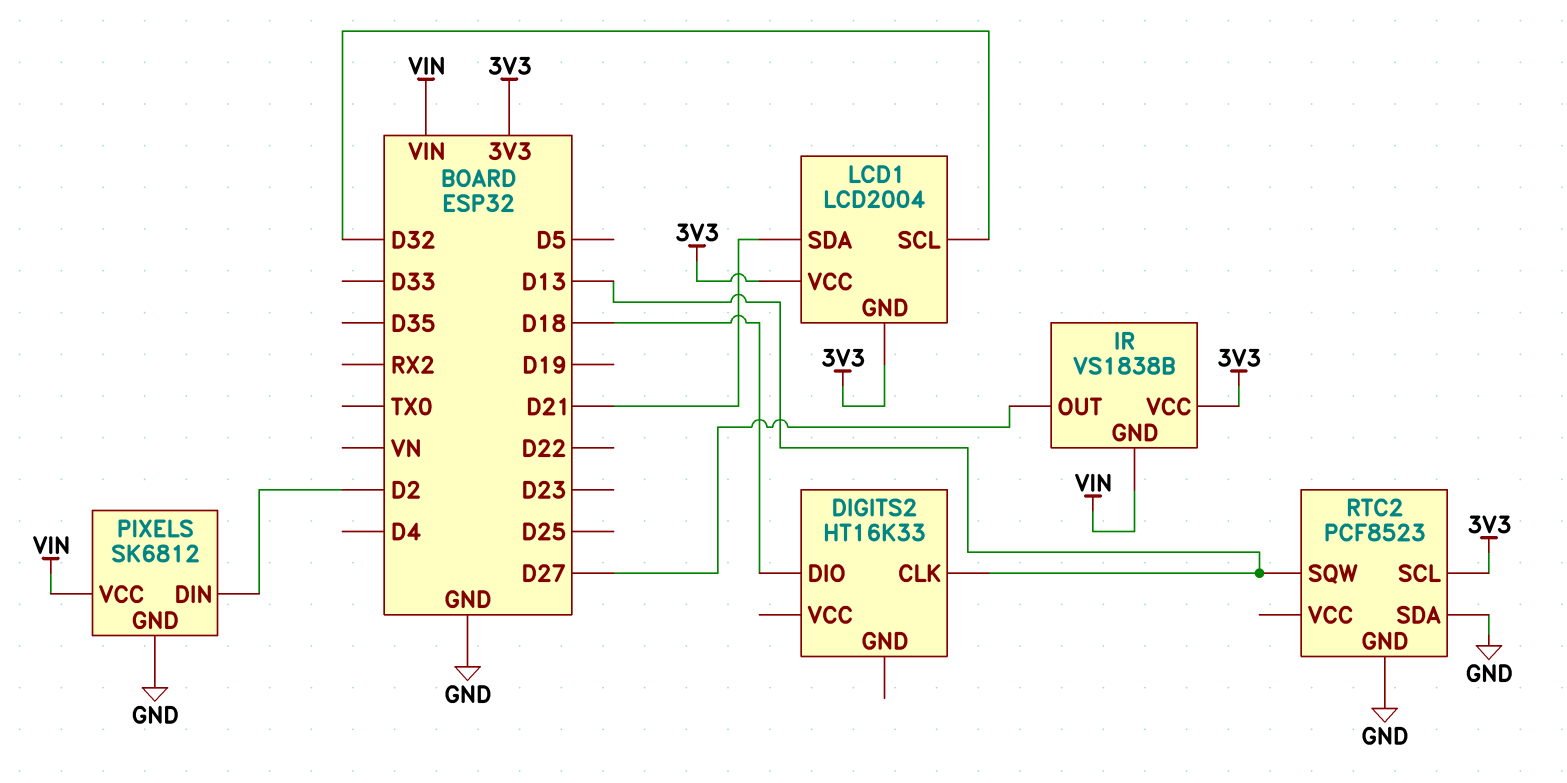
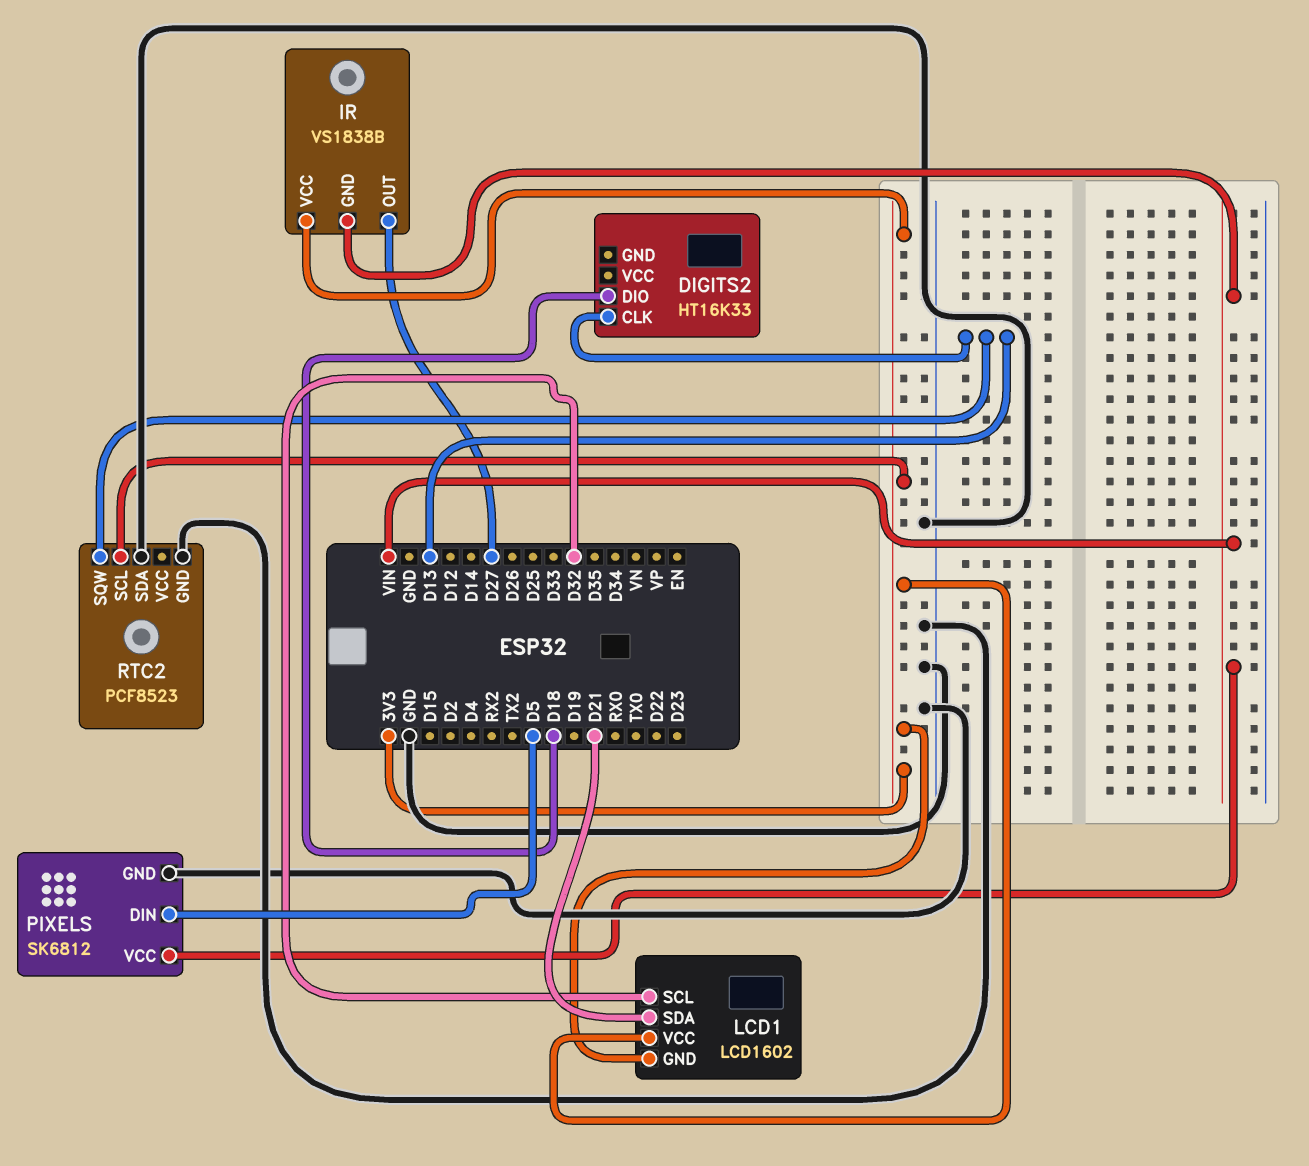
LCD1: LCD2004 -> LCD1602
PIXELS pin DIN: D2 -> D5

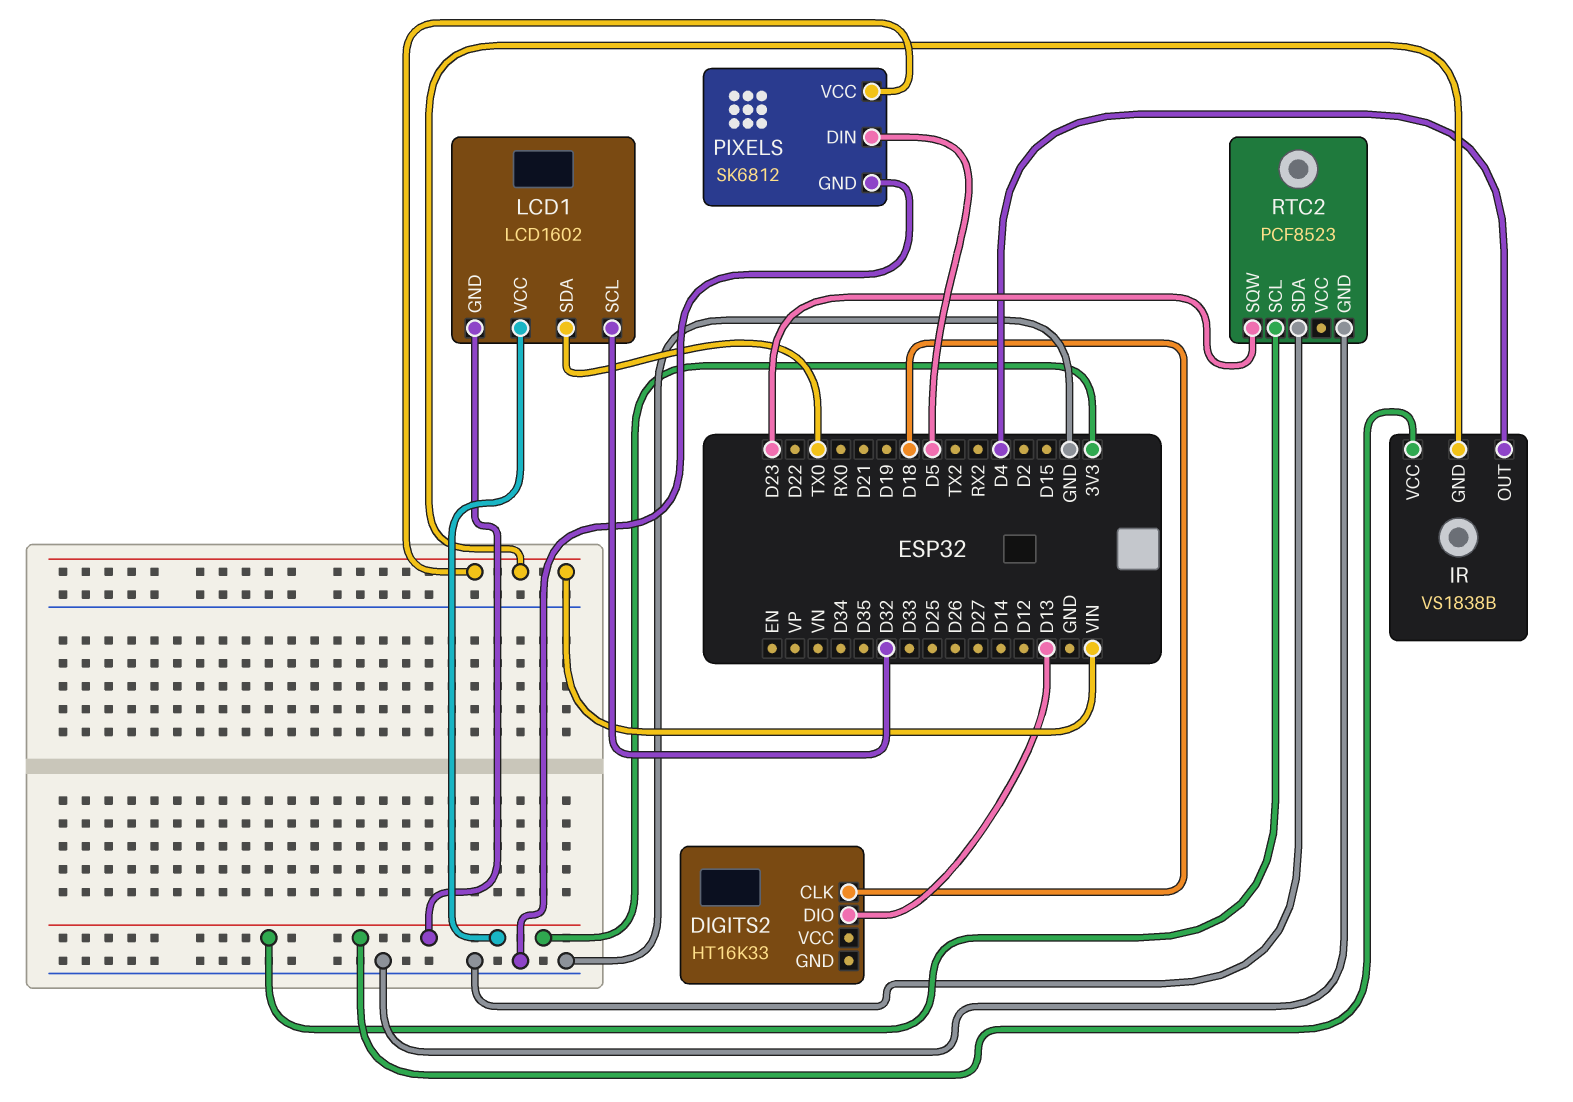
DIGITS2 pin CLK: D13 -> D18
DIGITS2 pin DIO: D18 -> D13
IR pin OUT: D27 -> D4
LCD1 pin SDA: D21 -> TX0
RTC2 pin SQW: D13 -> D23

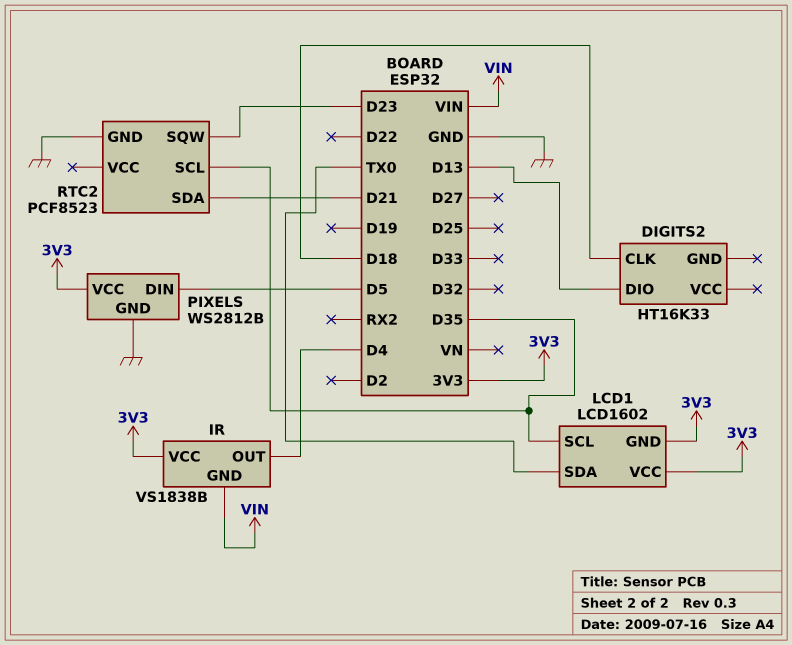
LCD1 pin SCL: D32 -> D35
PIXELS: SK6812 -> WS2812B
PIXELS pin VCC: VIN -> 3V3
RTC2 pin SCL: 3V3 -> D35
RTC2 pin SDA: GND -> D21

